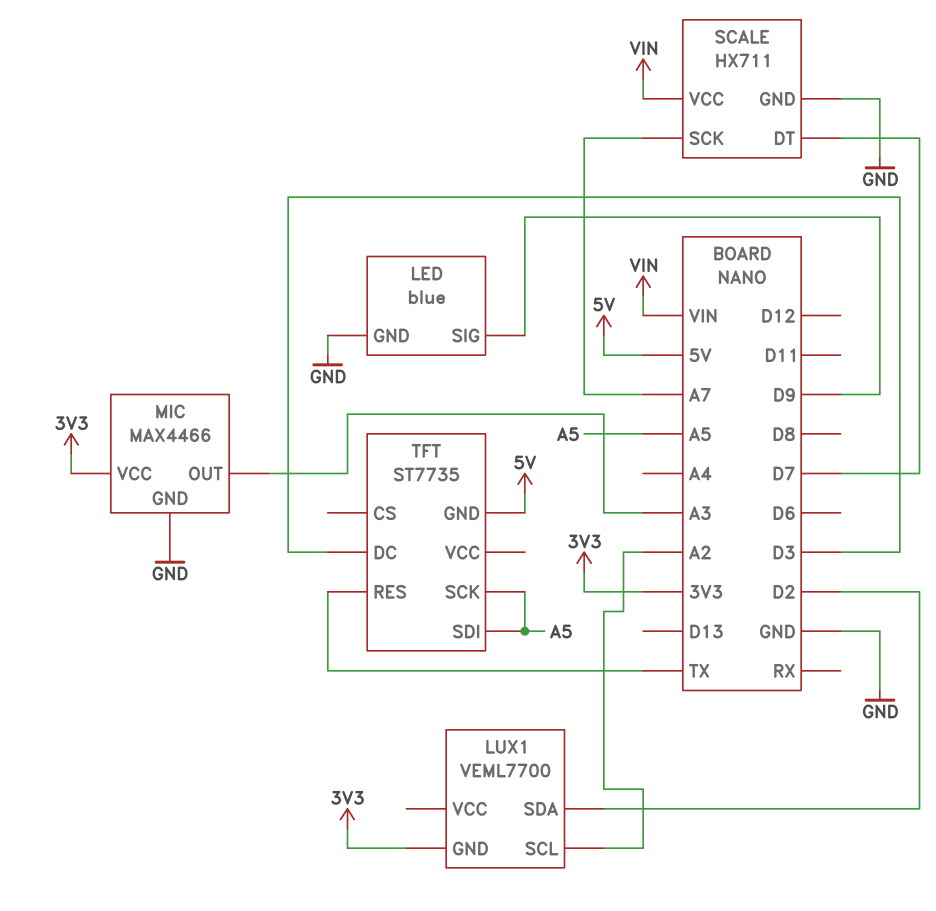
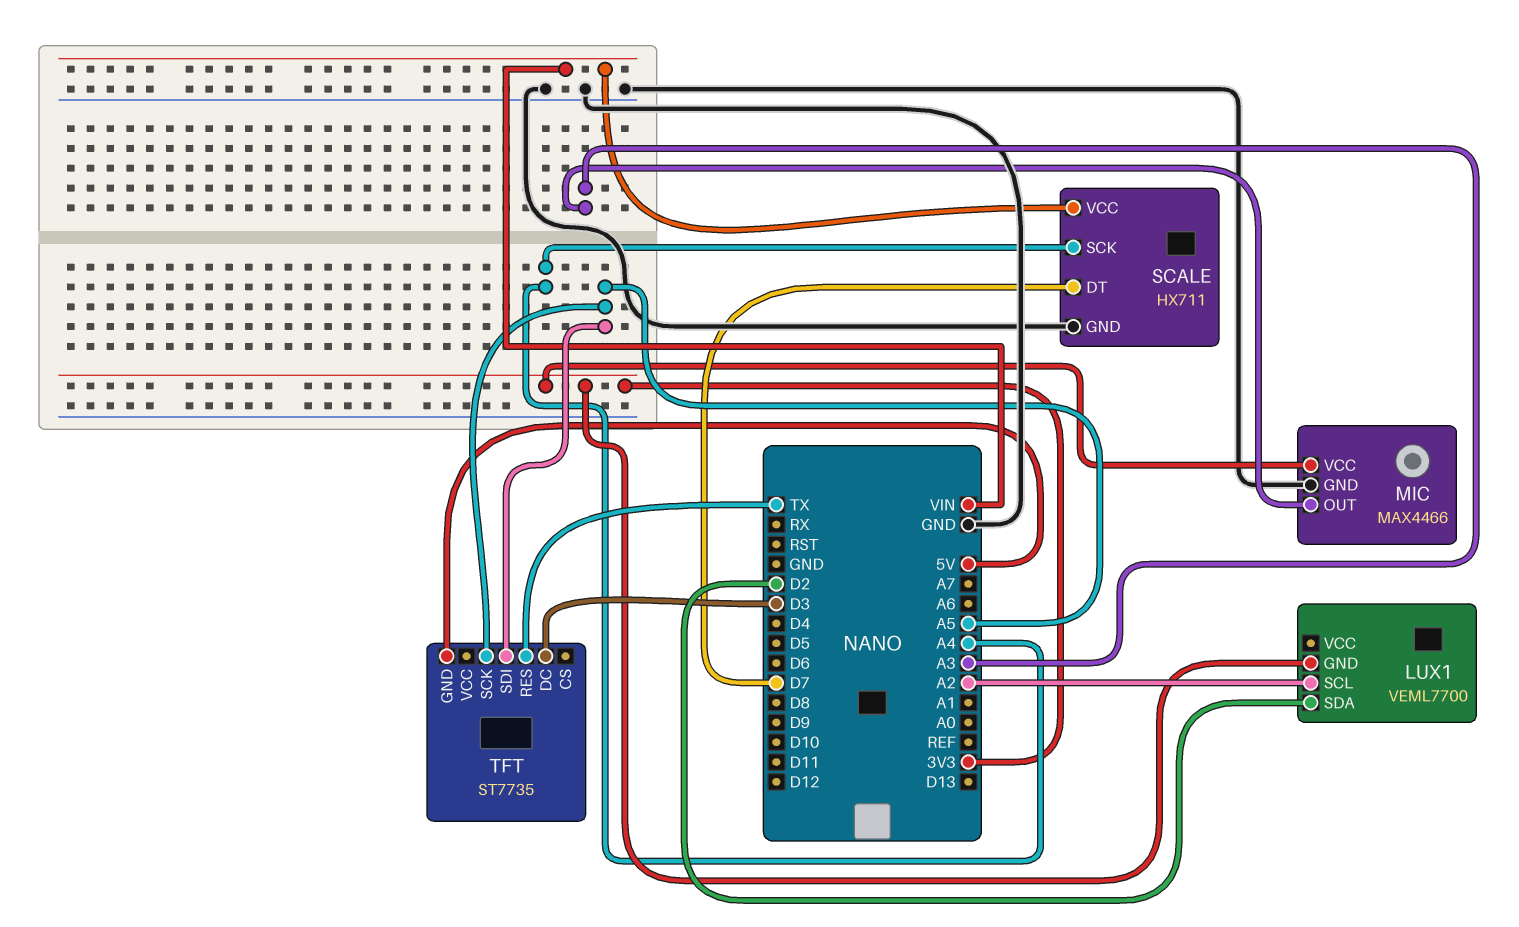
LED: blue -> none
LED pin GND: GND -> none
LED pin SIG: D9 -> none
SCALE pin SCK: A7 -> A4

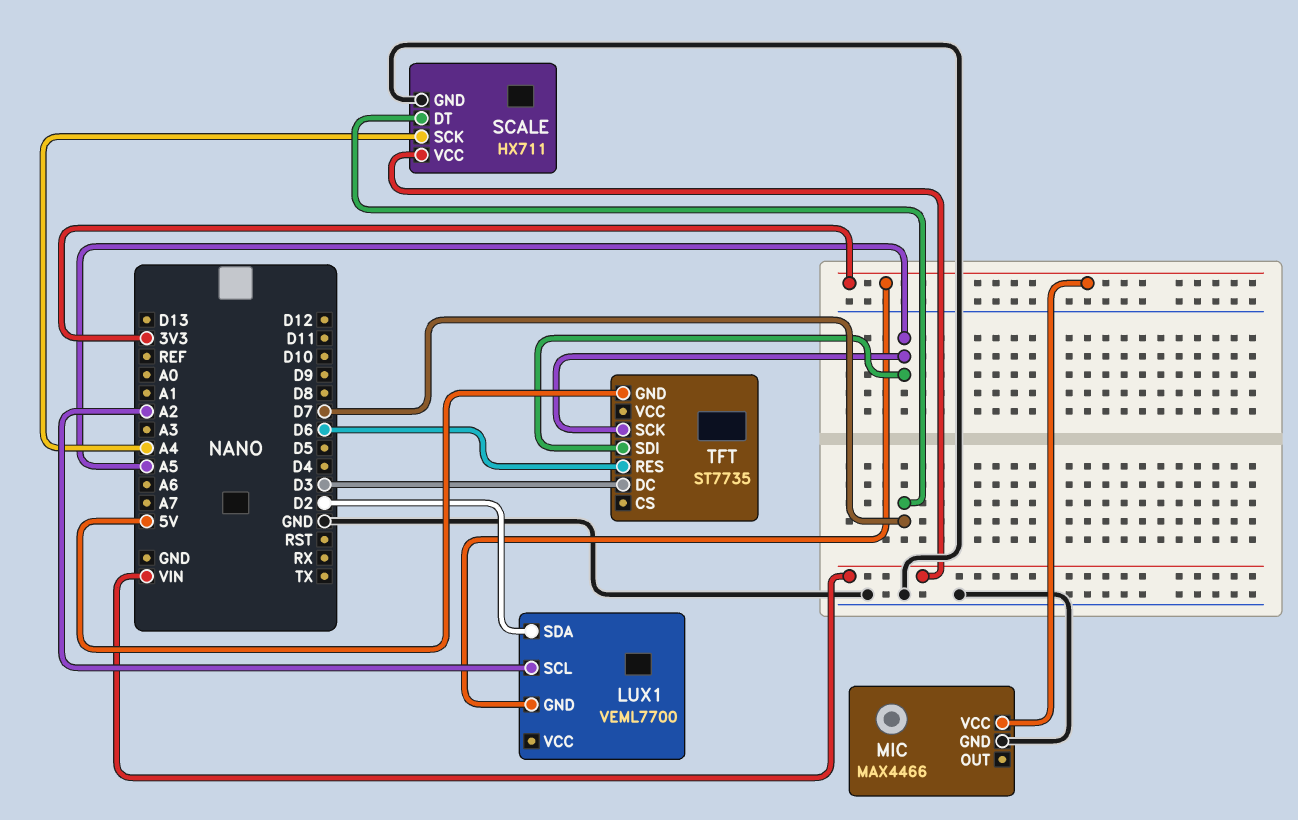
MIC pin OUT: A3 -> none
TFT pin RES: TX -> D6

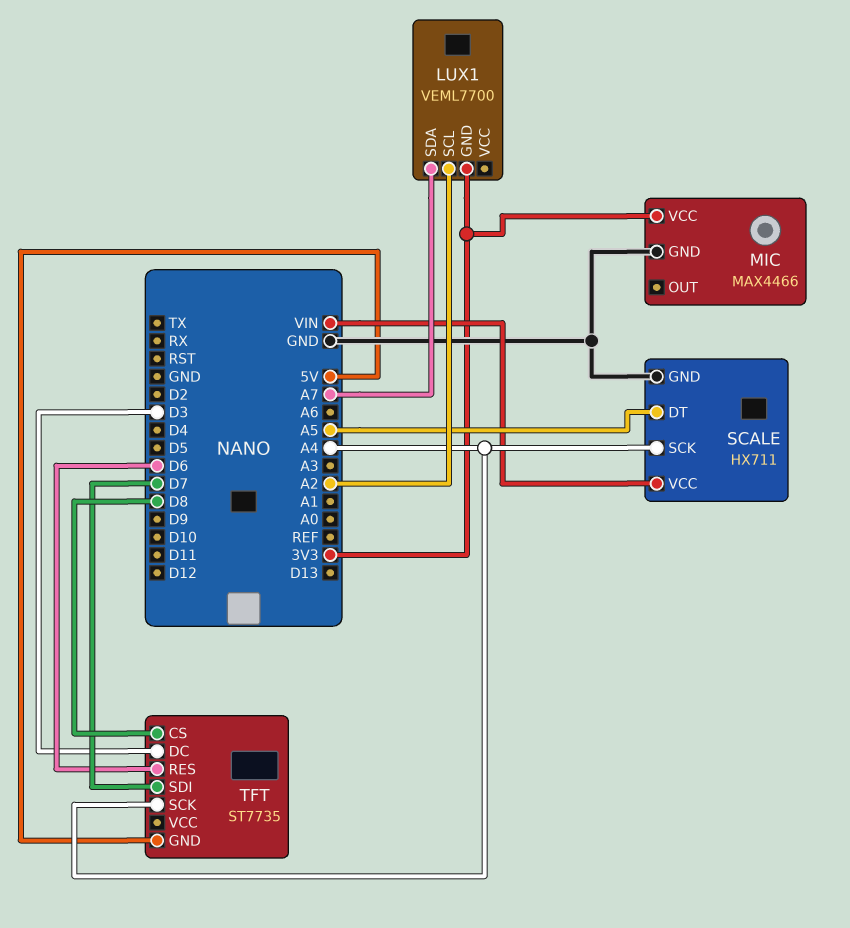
LUX1 pin SDA: D2 -> A7
SCALE pin DT: D7 -> A5
TFT pin CS: none -> D8
TFT pin SCK: A5 -> A4
TFT pin SDI: A5 -> D7

